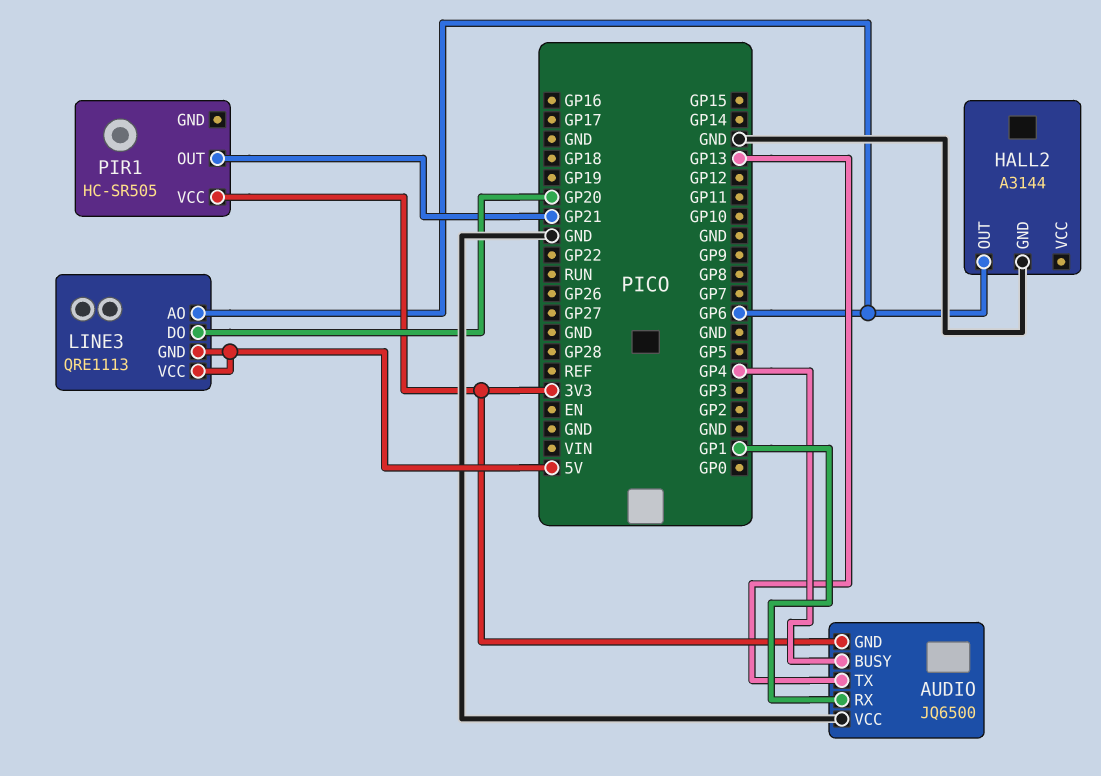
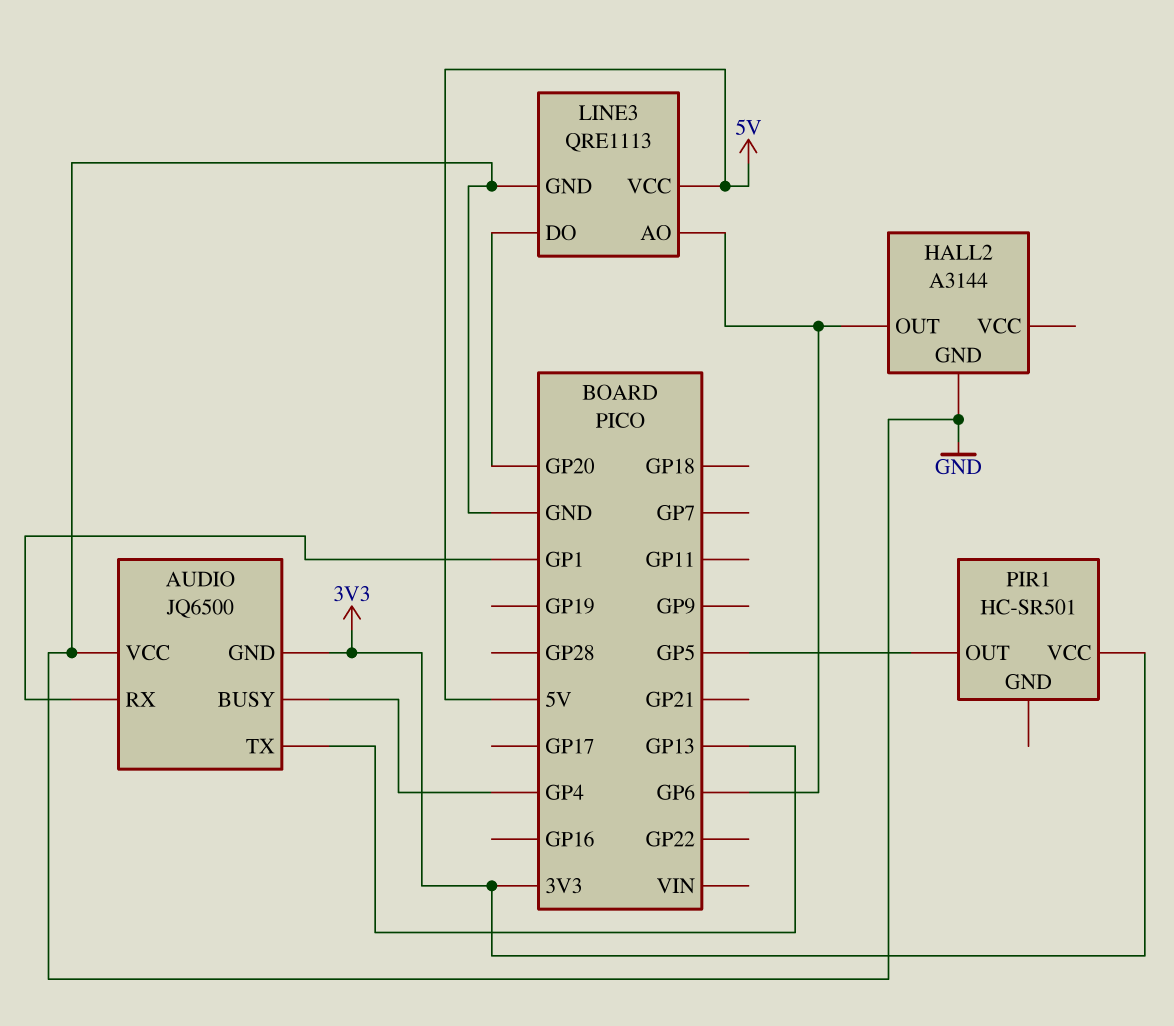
LINE3 pin GND: 5V -> GND
PIR1: HC-SR505 -> HC-SR501
PIR1 pin OUT: GP21 -> GP5

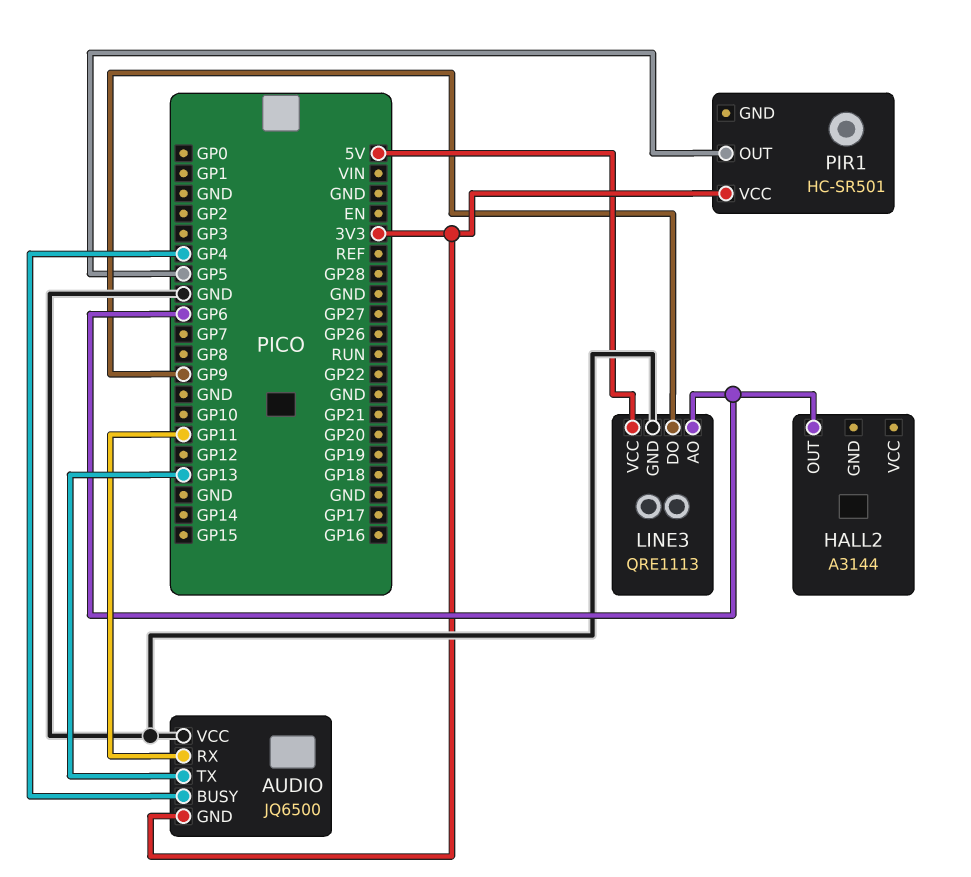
AUDIO pin RX: GP1 -> GP11
HALL2 pin GND: GND -> none
LINE3 pin DO: GP20 -> GP9

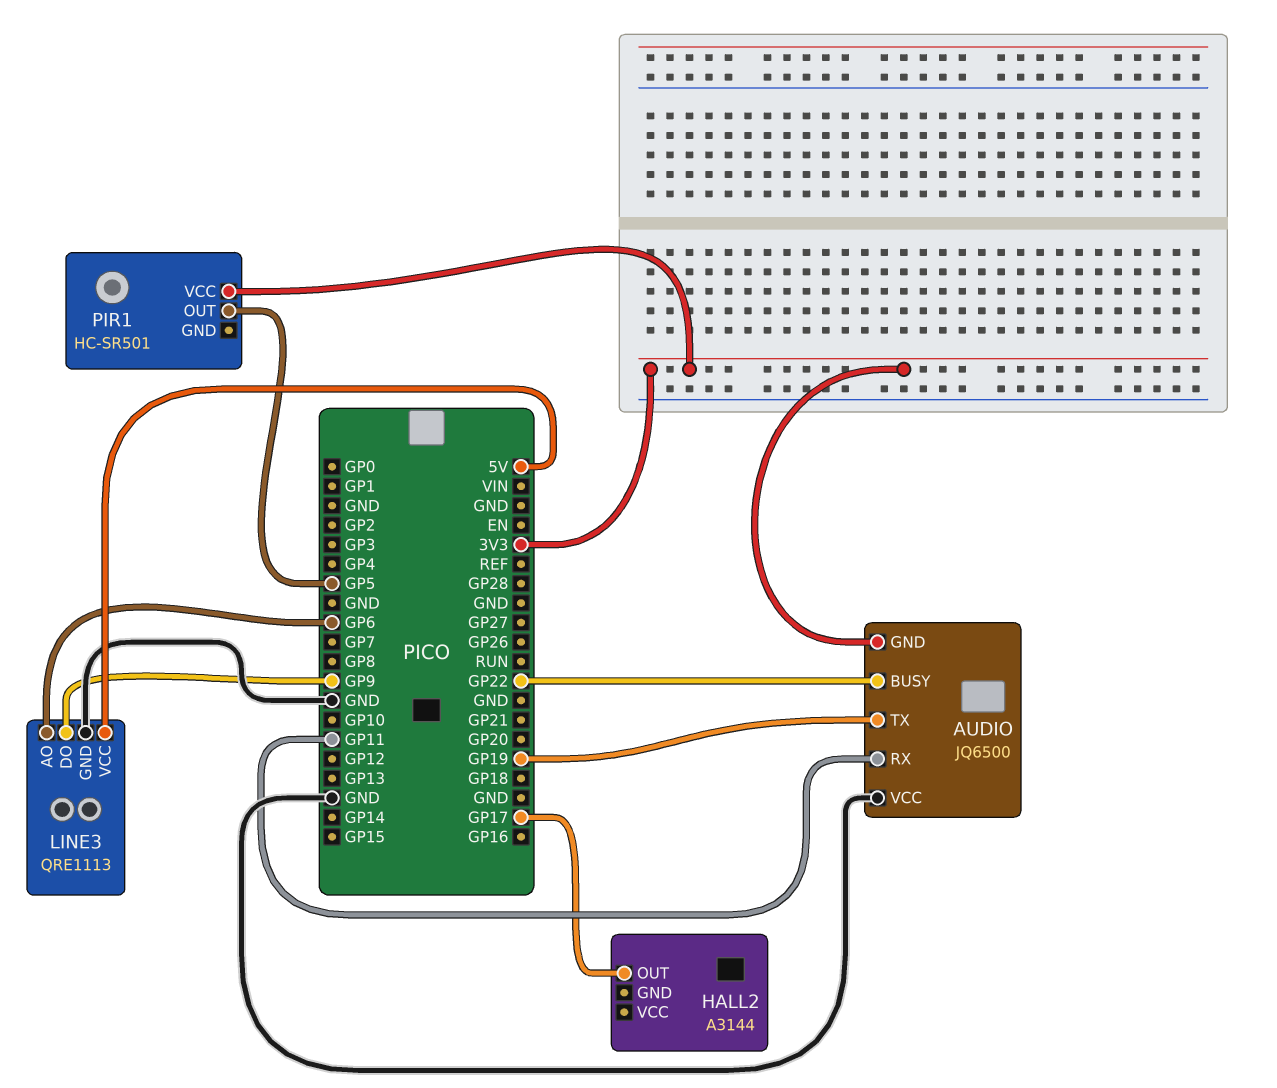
AUDIO pin BUSY: GP4 -> GP22
AUDIO pin TX: GP13 -> GP19
HALL2 pin OUT: GP6 -> GP17

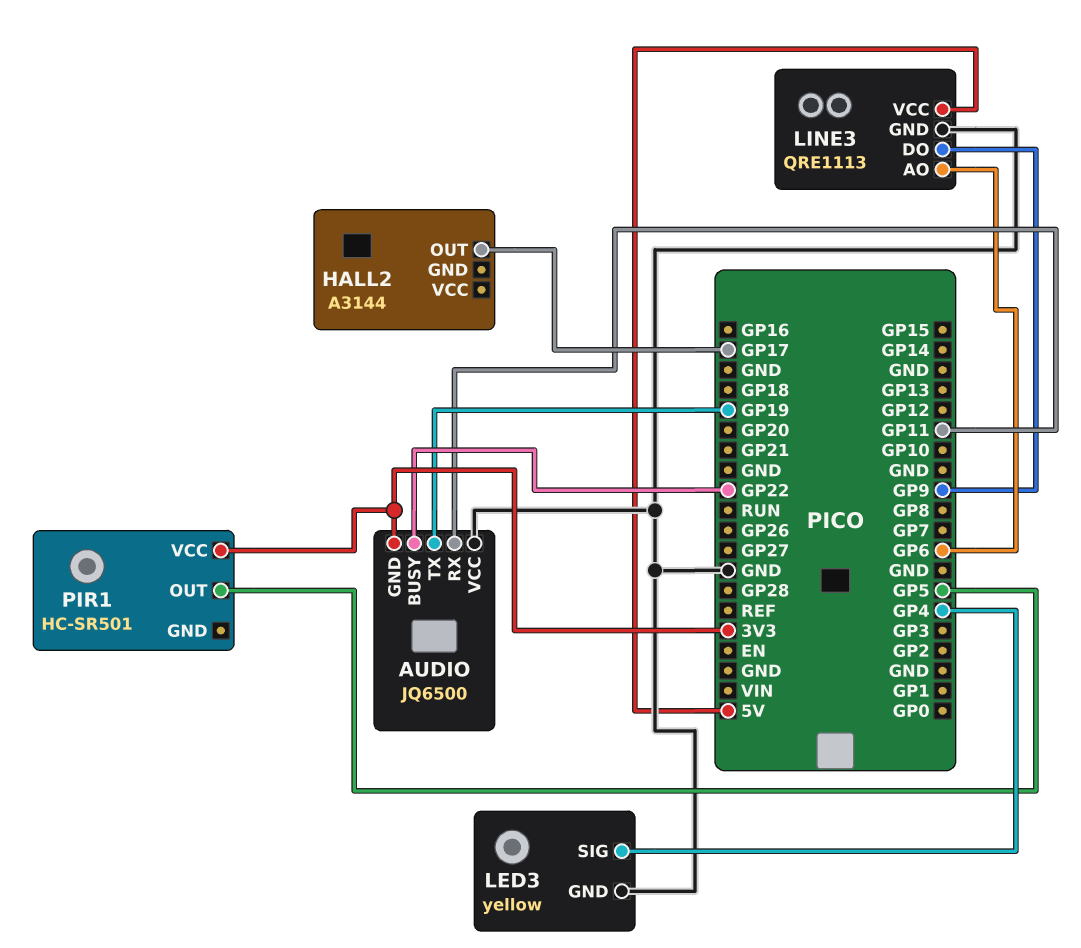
LED3: none -> yellow
LED3 pin GND: none -> GND
LED3 pin SIG: none -> GP4

